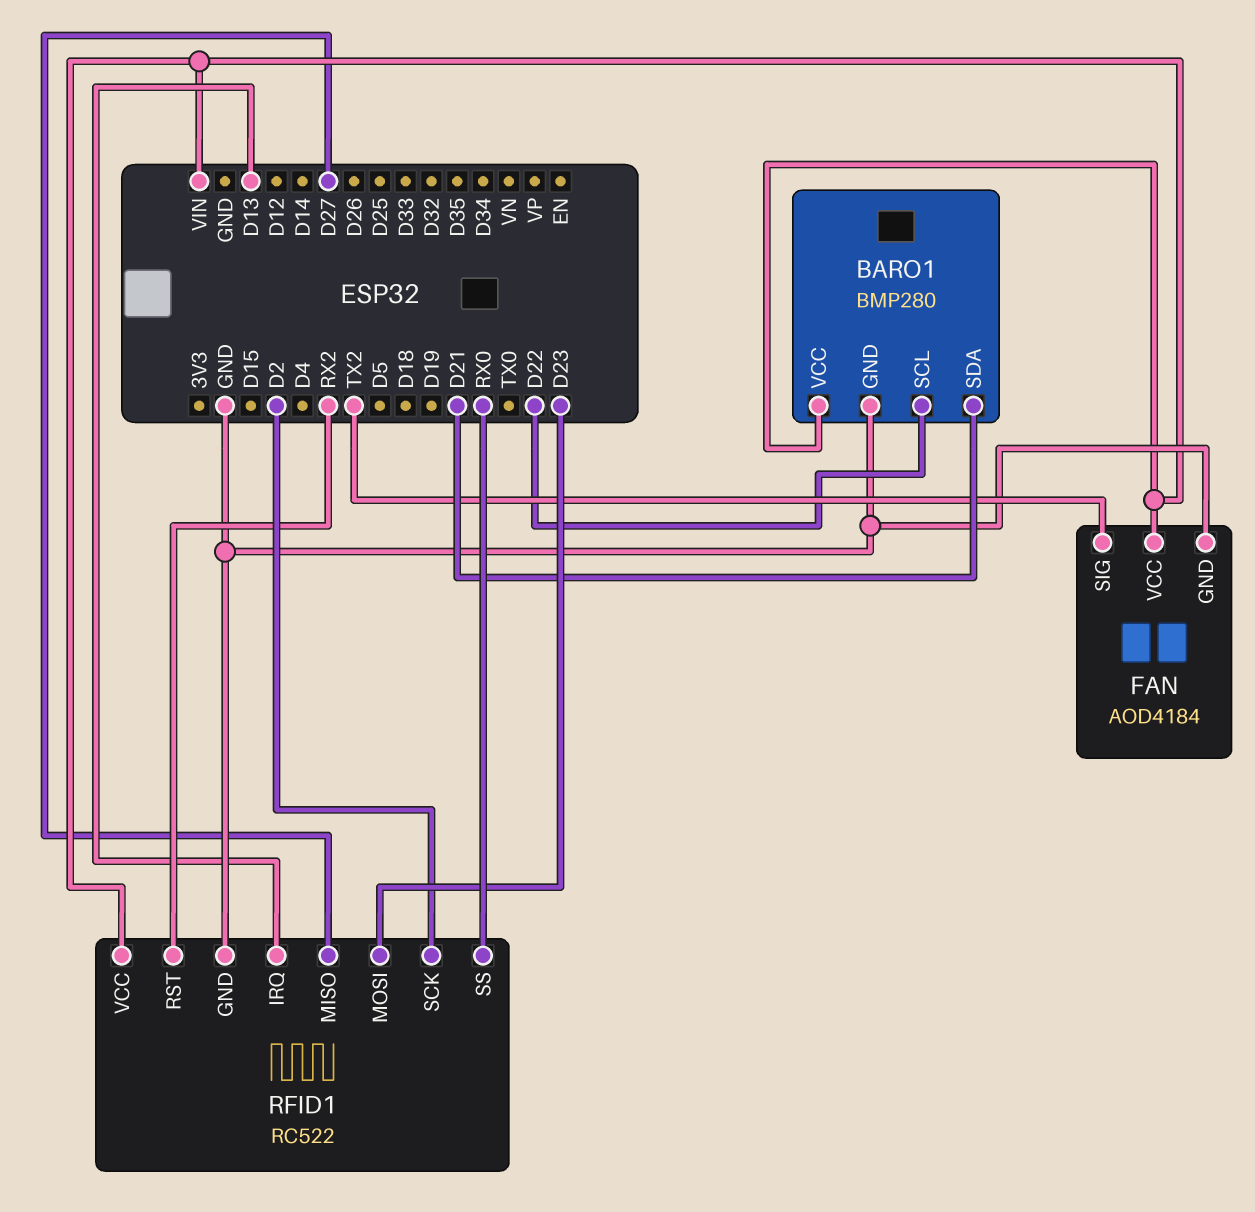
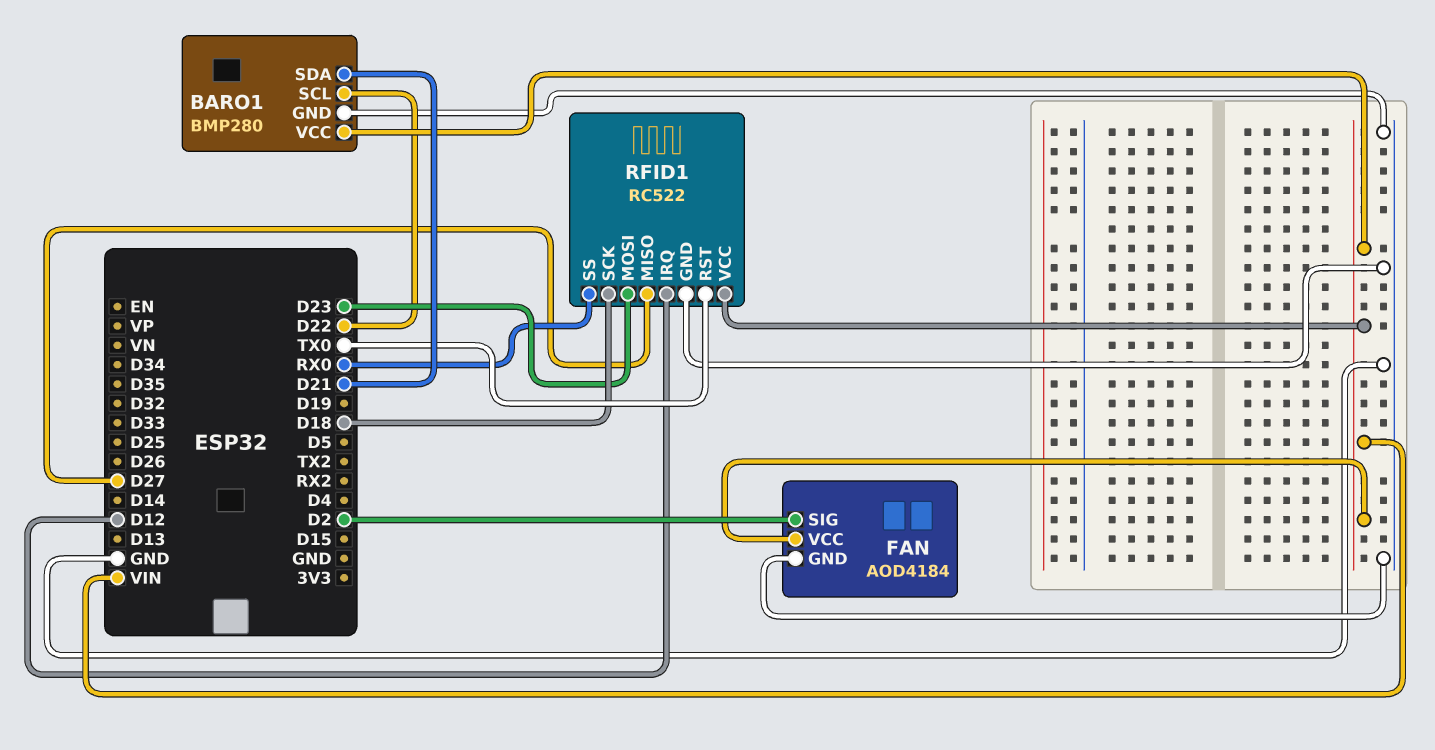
FAN pin SIG: TX2 -> D2
RFID1 pin IRQ: D13 -> D12
RFID1 pin RST: RX2 -> TX0
RFID1 pin SCK: D2 -> D18

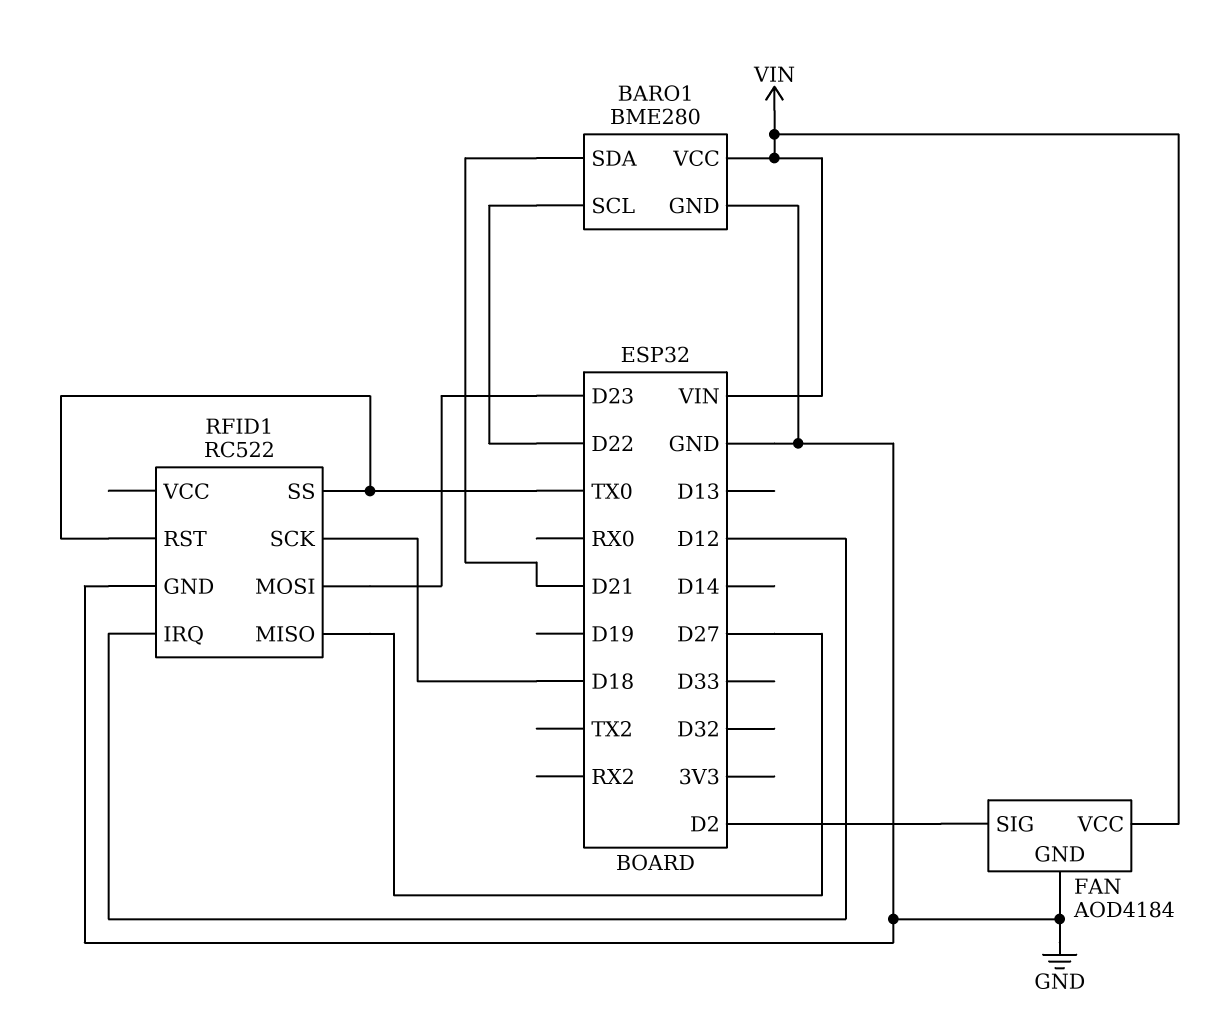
BARO1: BMP280 -> BME280
RFID1 pin SS: RX0 -> TX0
RFID1 pin VCC: VIN -> none

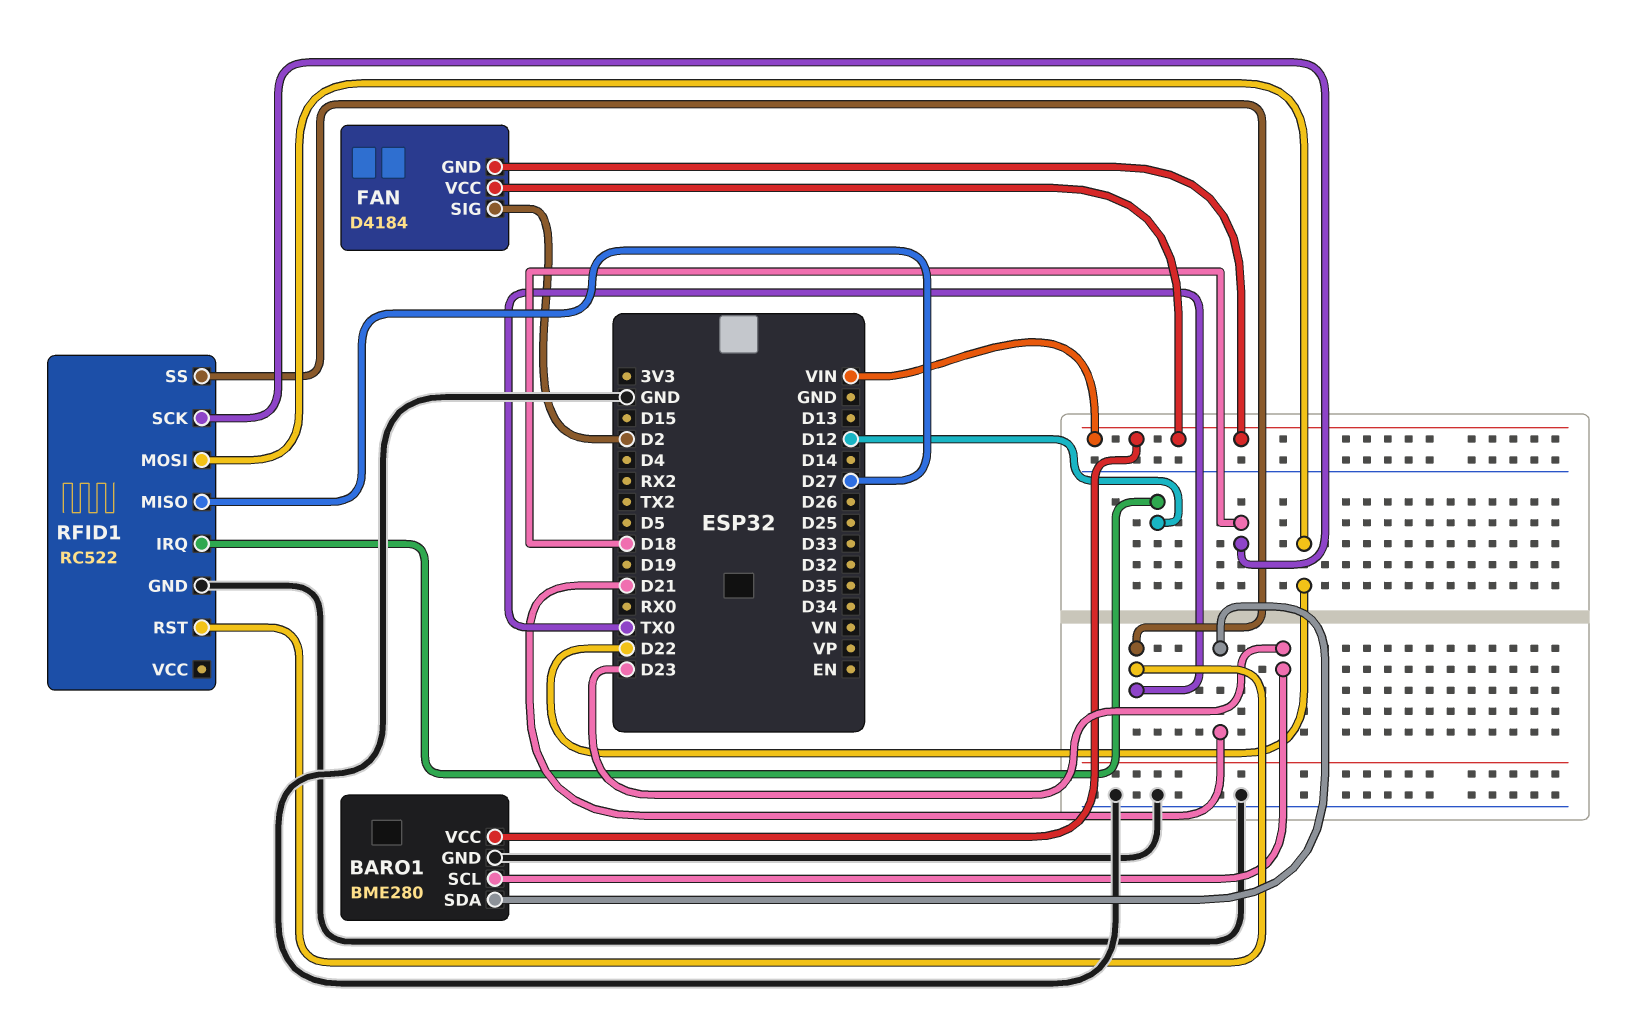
BARO1 pin SCL: D22 -> D23
FAN: AOD4184 -> D4184
FAN pin GND: GND -> VIN
RFID1 pin MOSI: D23 -> D22

